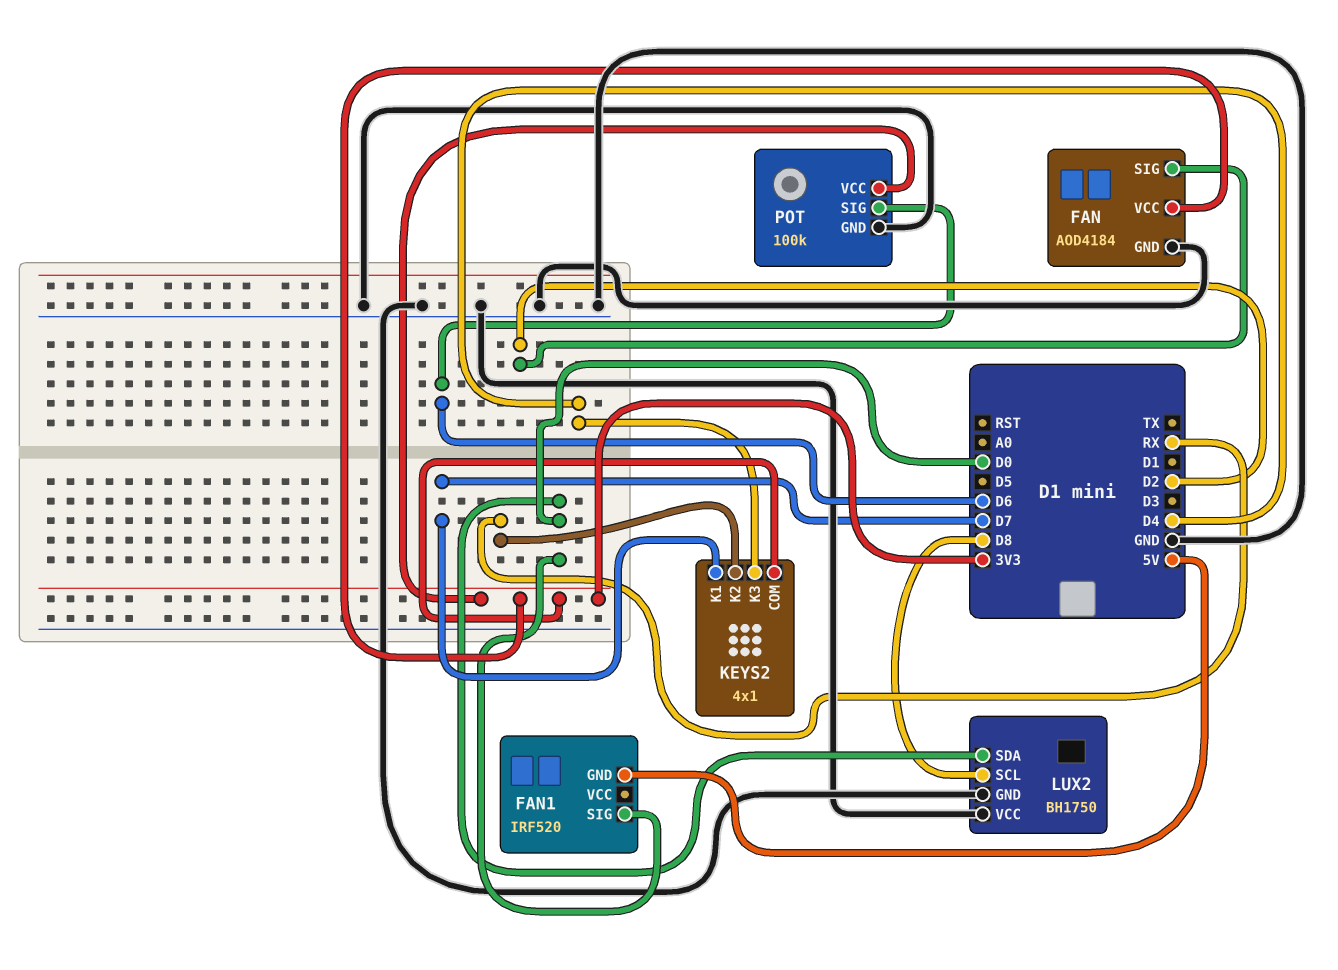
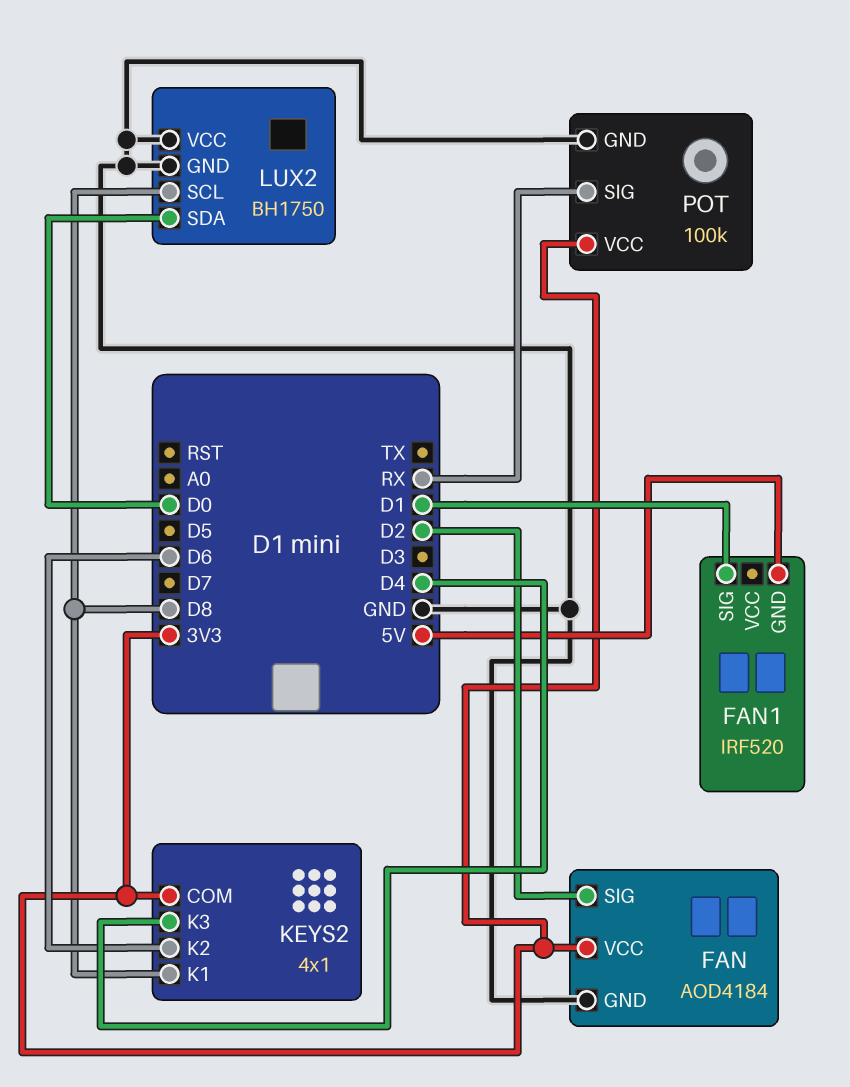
FAN1 pin SIG: D0 -> D1
KEYS2 pin K1: D7 -> D8
KEYS2 pin K2: RX -> D6
POT pin SIG: D6 -> RX

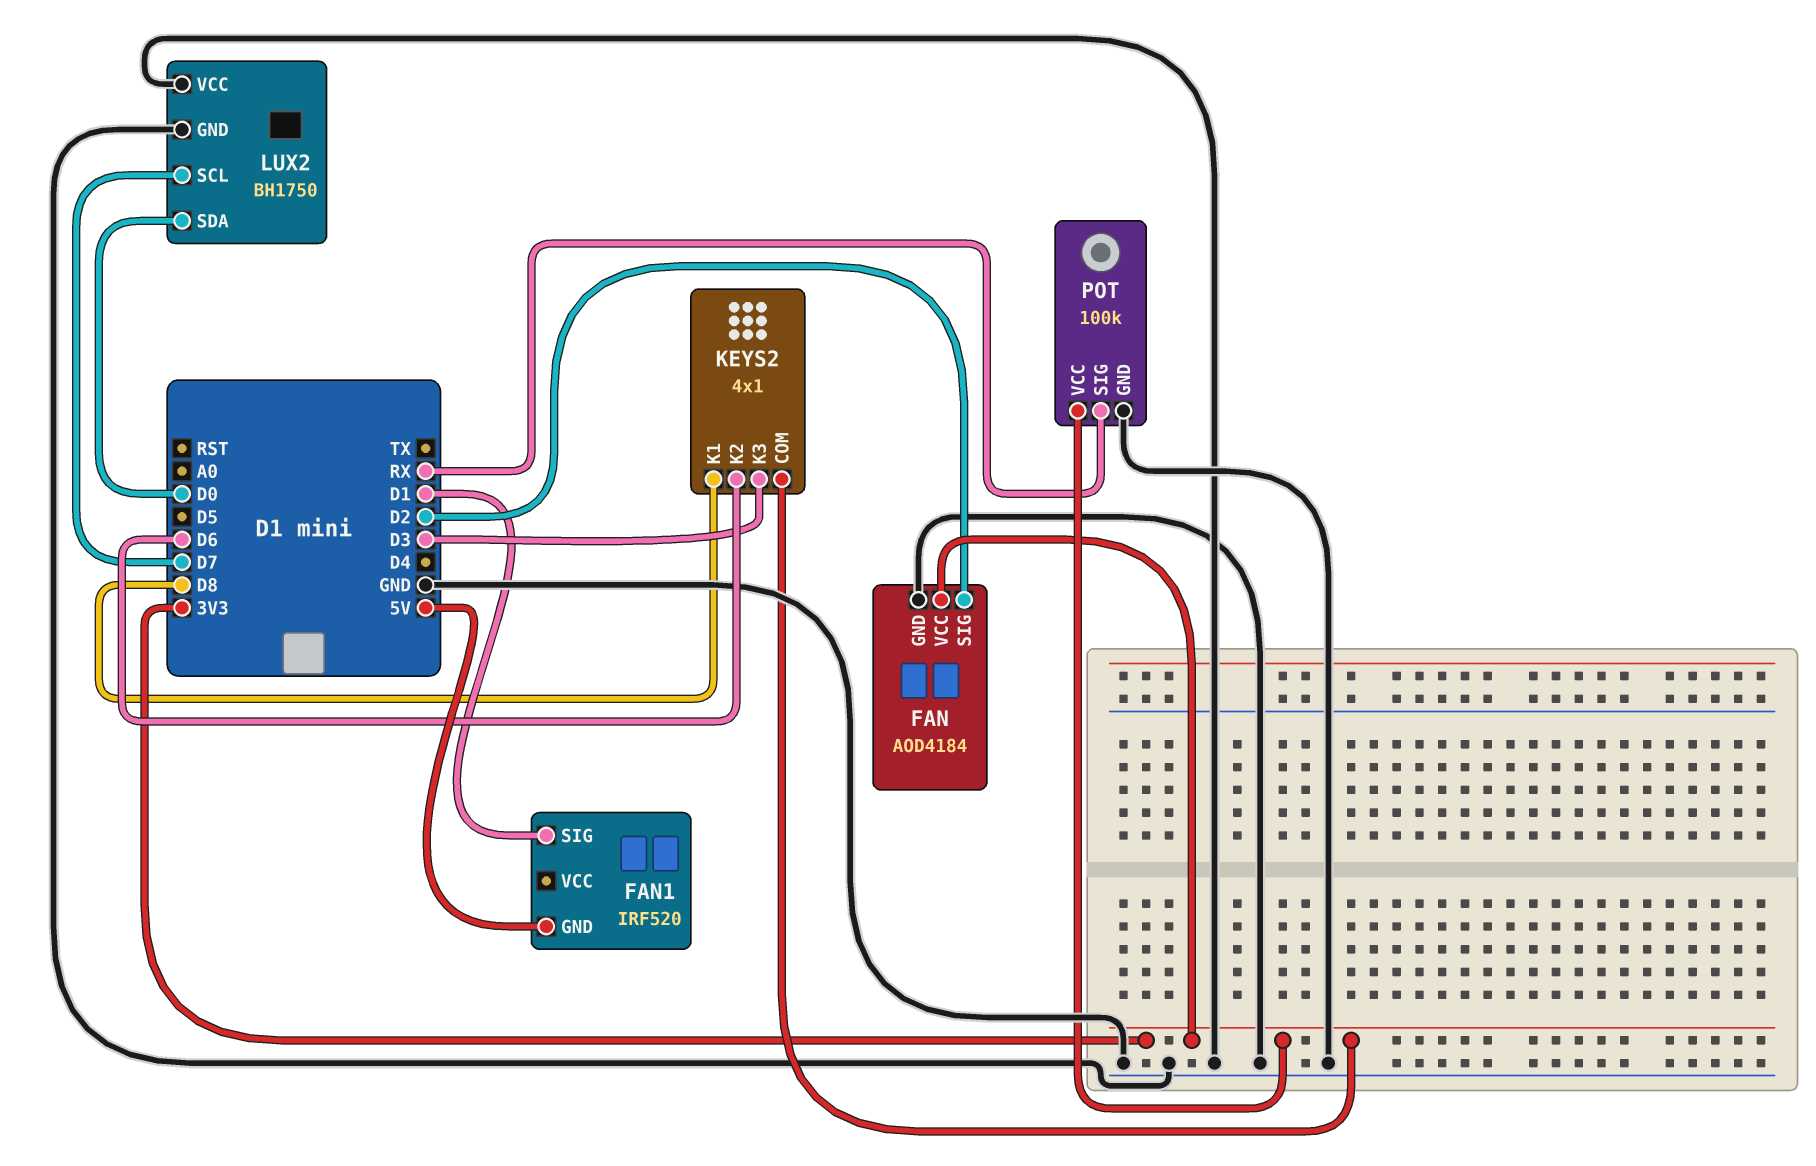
KEYS2 pin K3: D4 -> D3
LUX2 pin SCL: D8 -> D7

